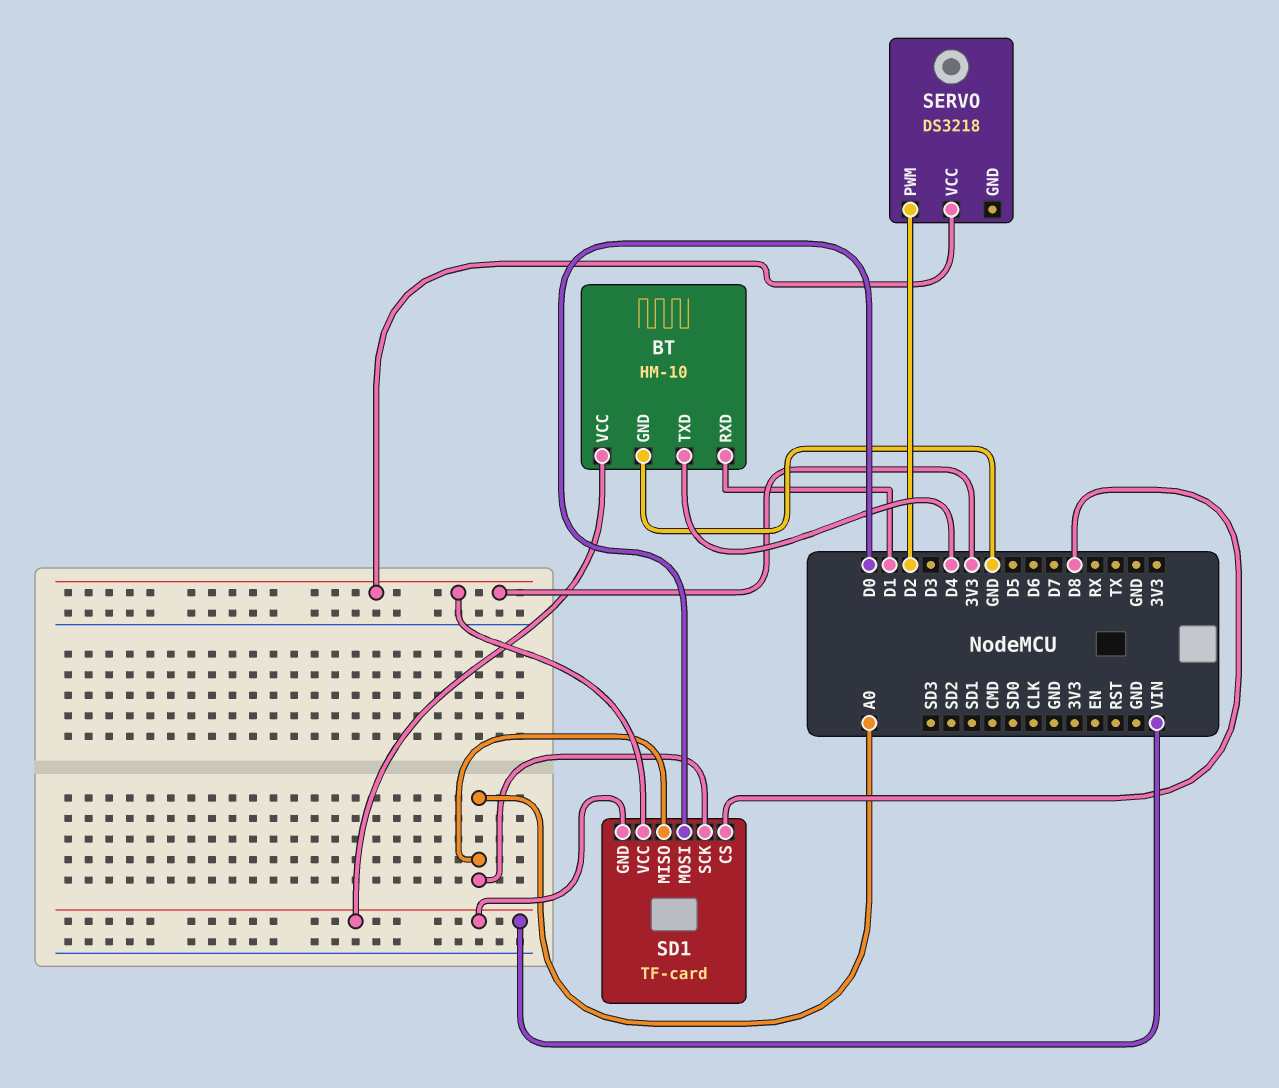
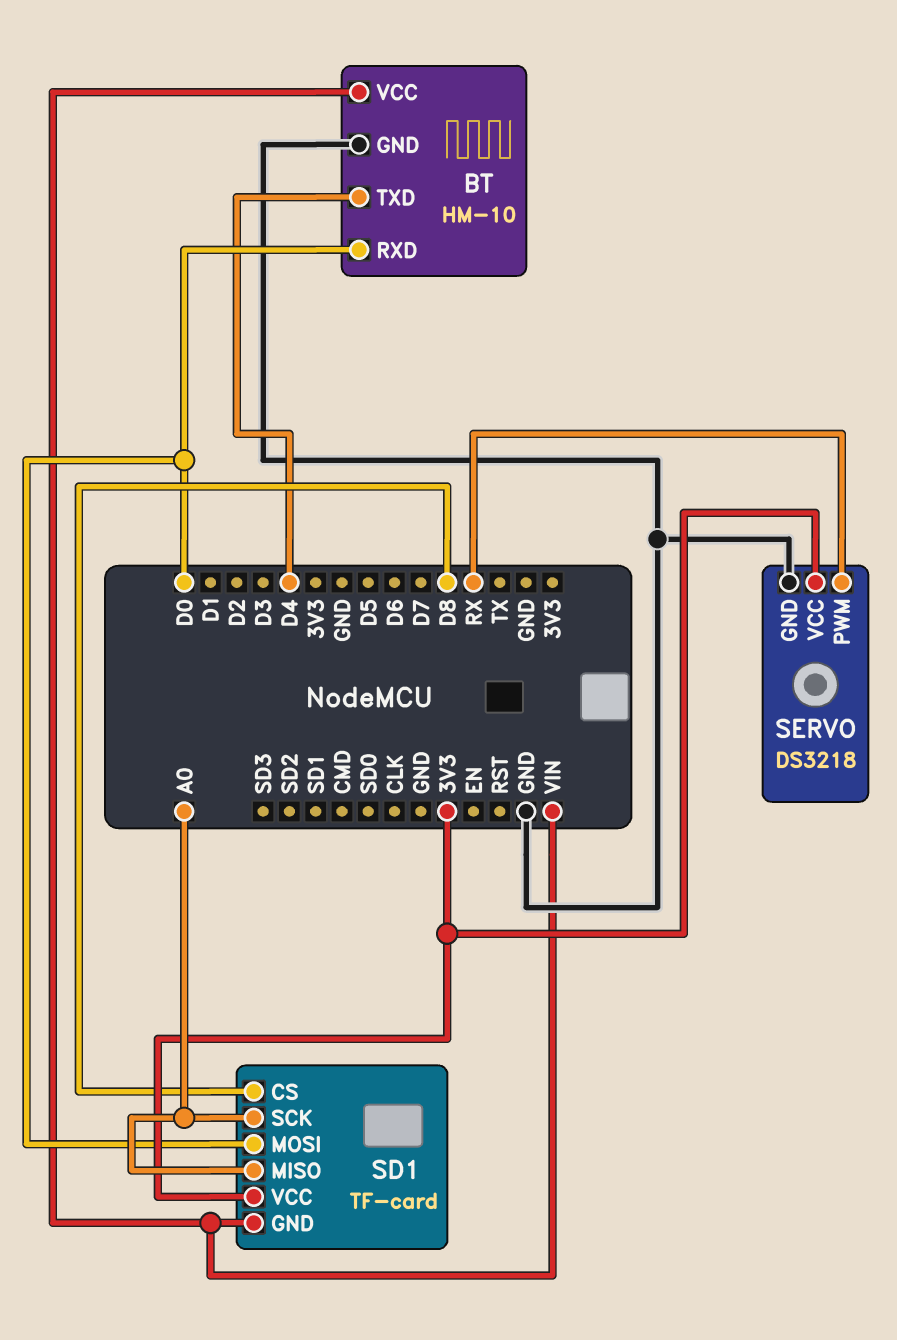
BT pin RXD: D1 -> D0
SERVO pin GND: none -> GND
SERVO pin PWM: D2 -> RX

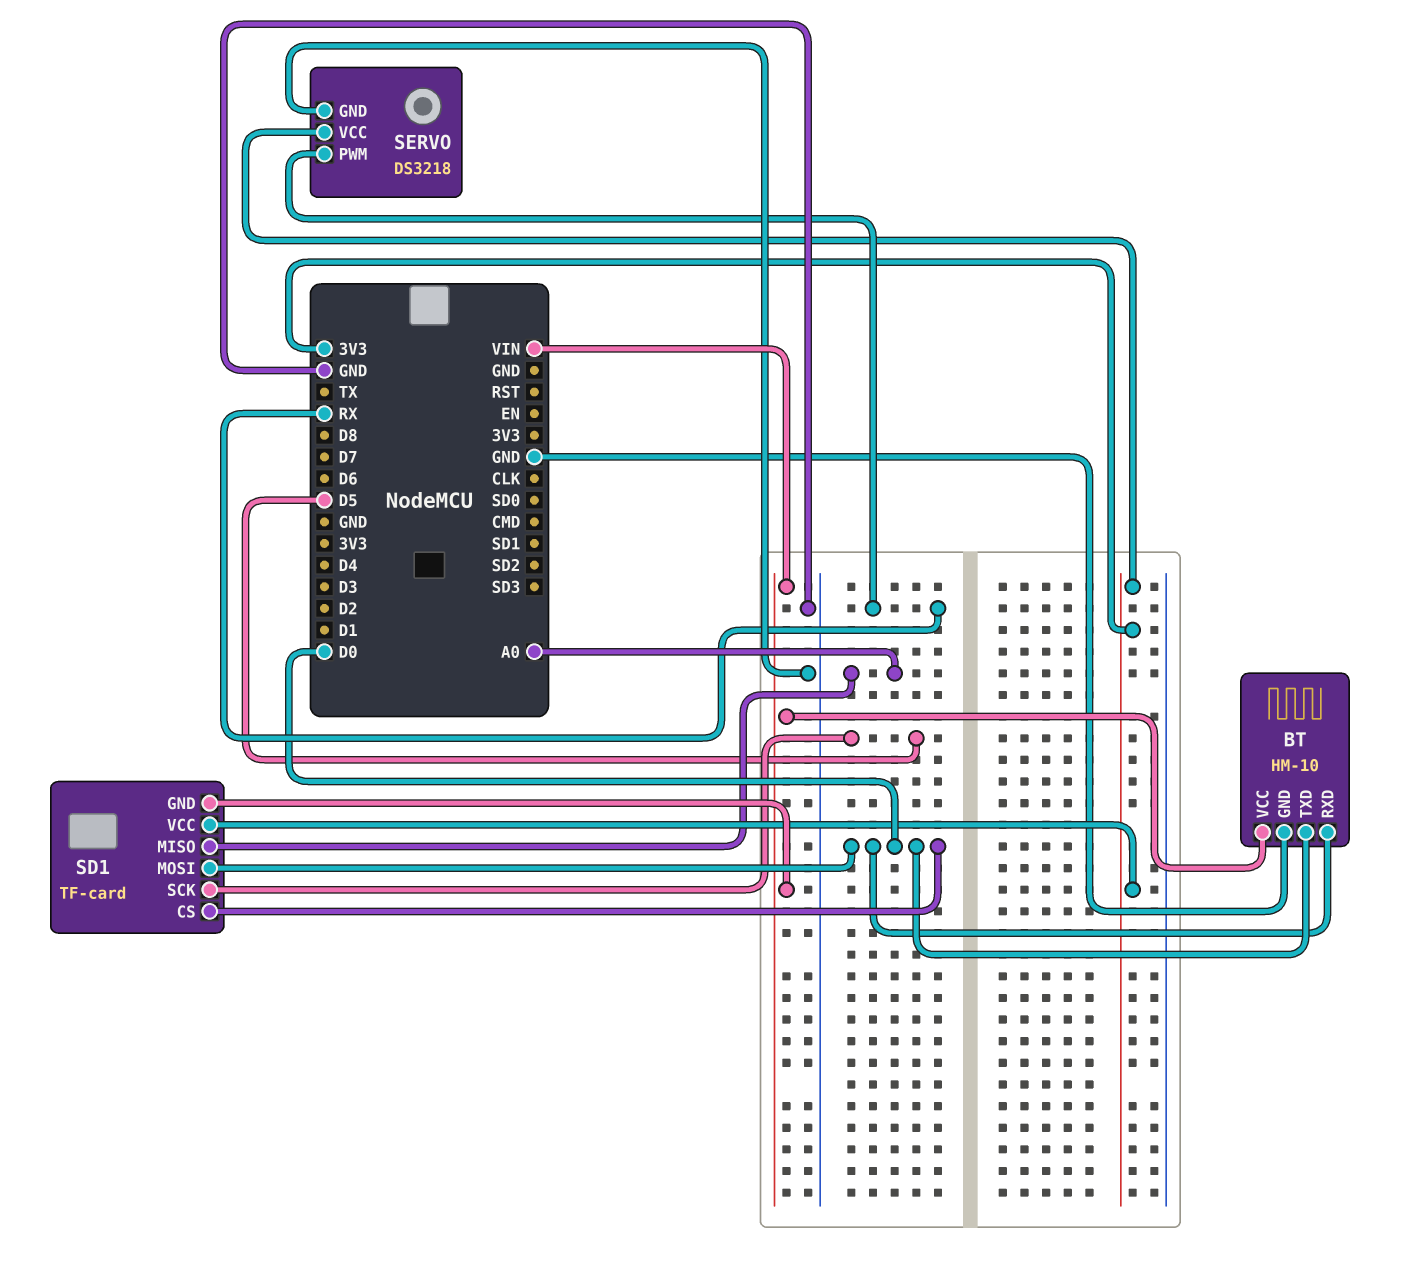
BT pin TXD: D4 -> D0
SD1 pin CS: D8 -> D0
SD1 pin SCK: A0 -> D5

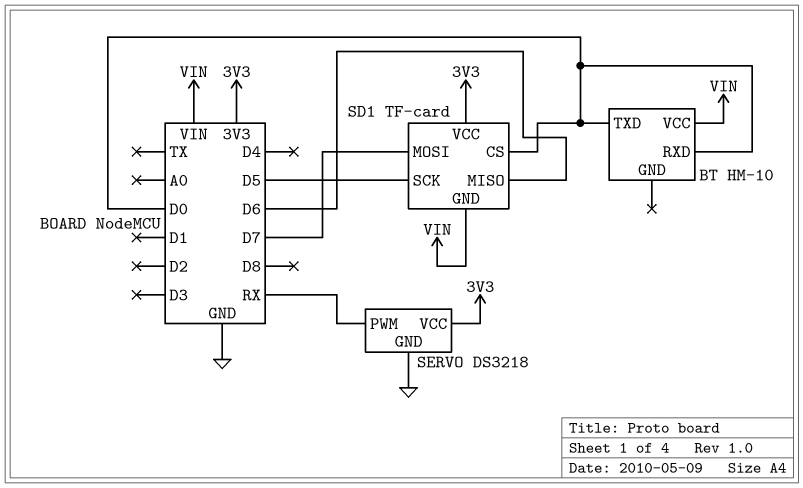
BT pin GND: GND -> none
SD1 pin MISO: A0 -> D6
SD1 pin MOSI: D0 -> D7

